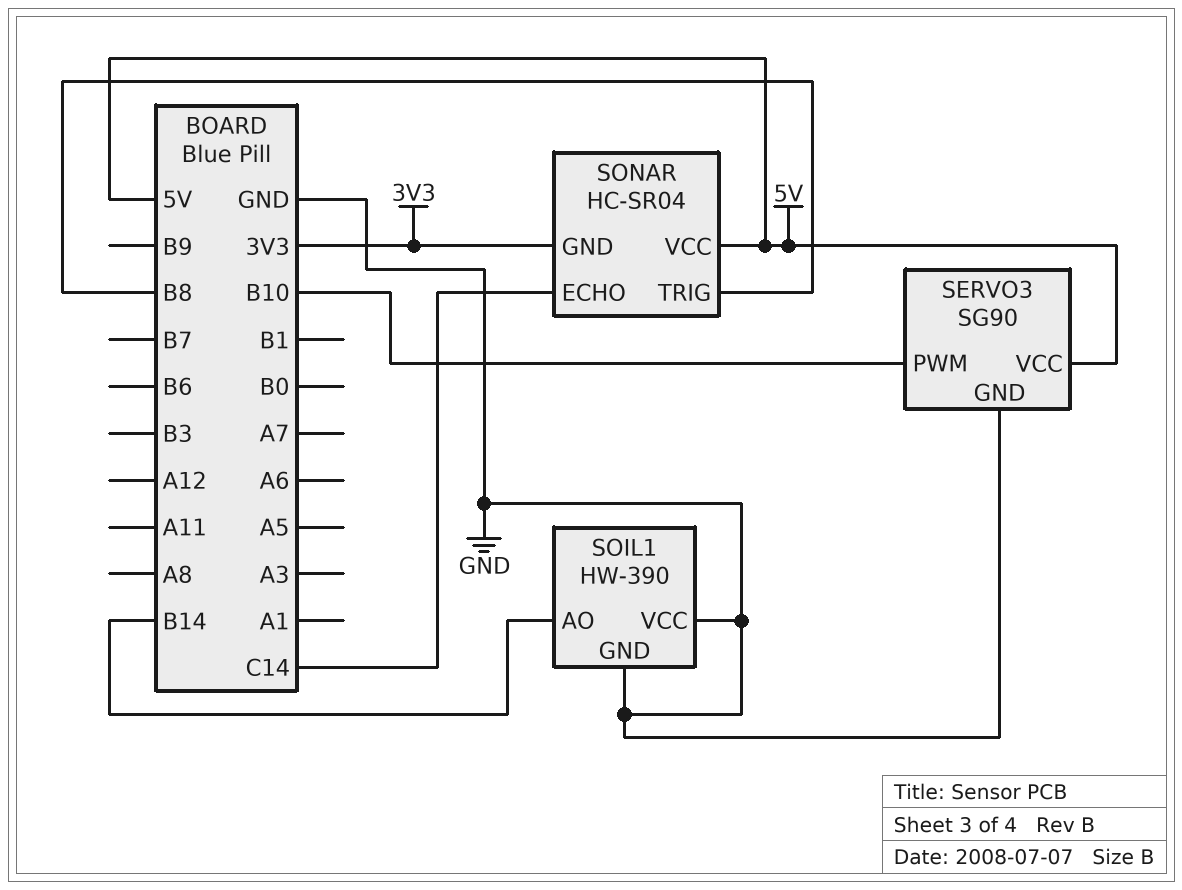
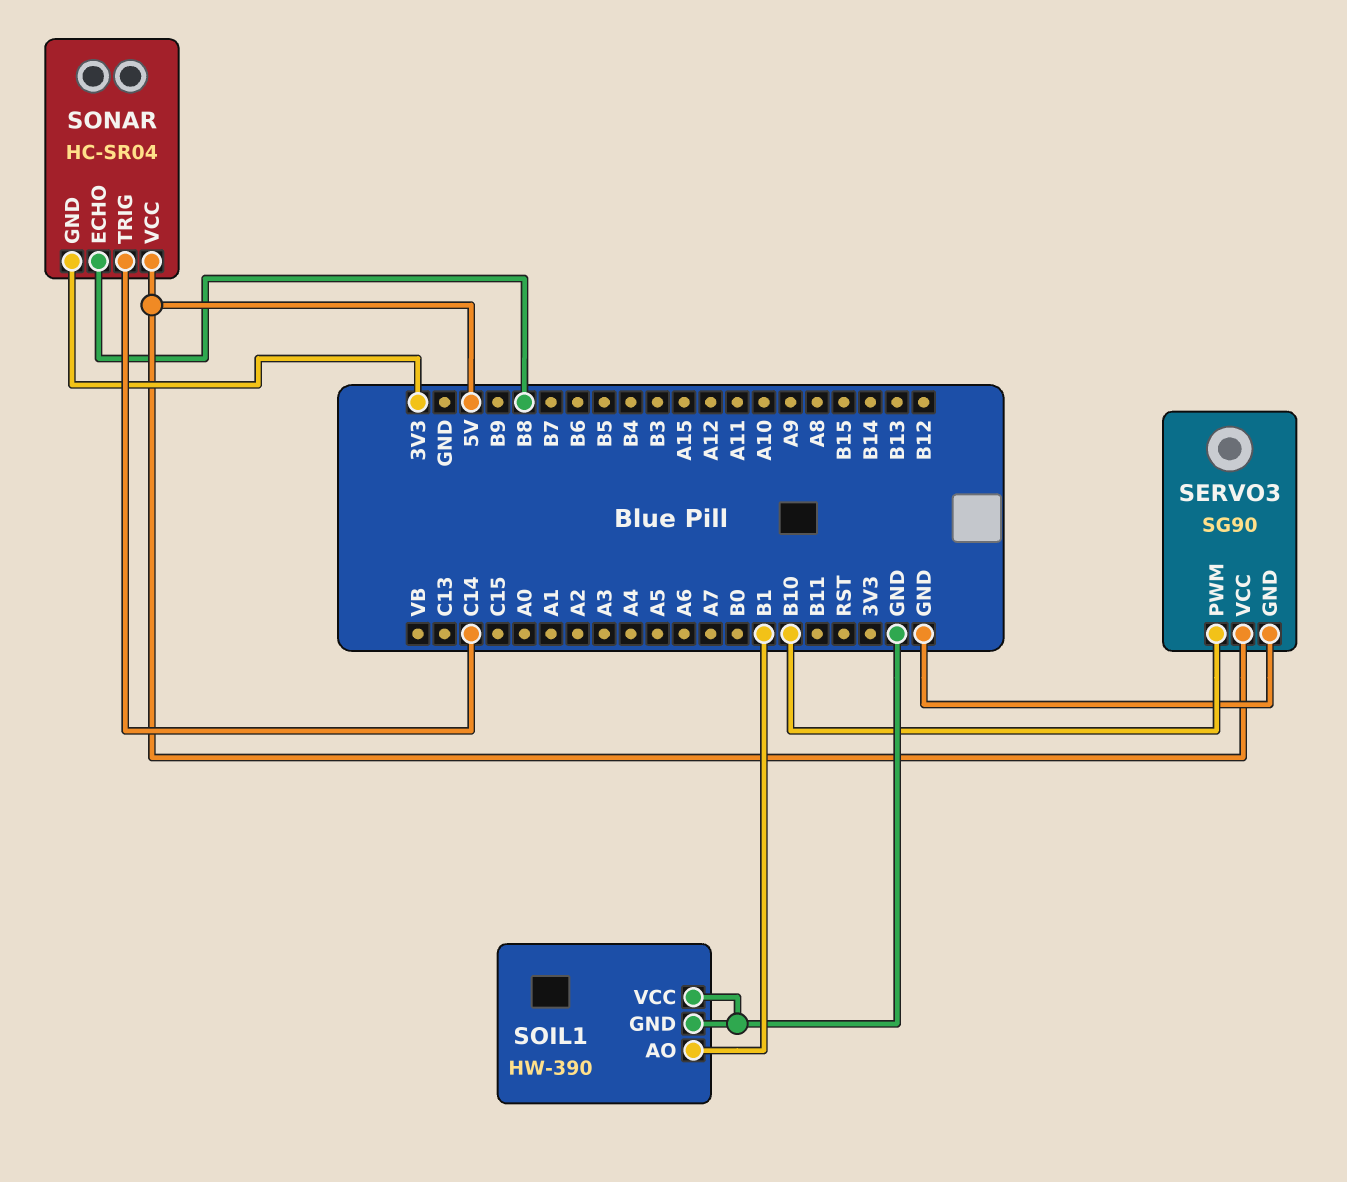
SOIL1 pin AO: B14 -> B1
SONAR pin ECHO: C14 -> B8
SONAR pin TRIG: B8 -> C14

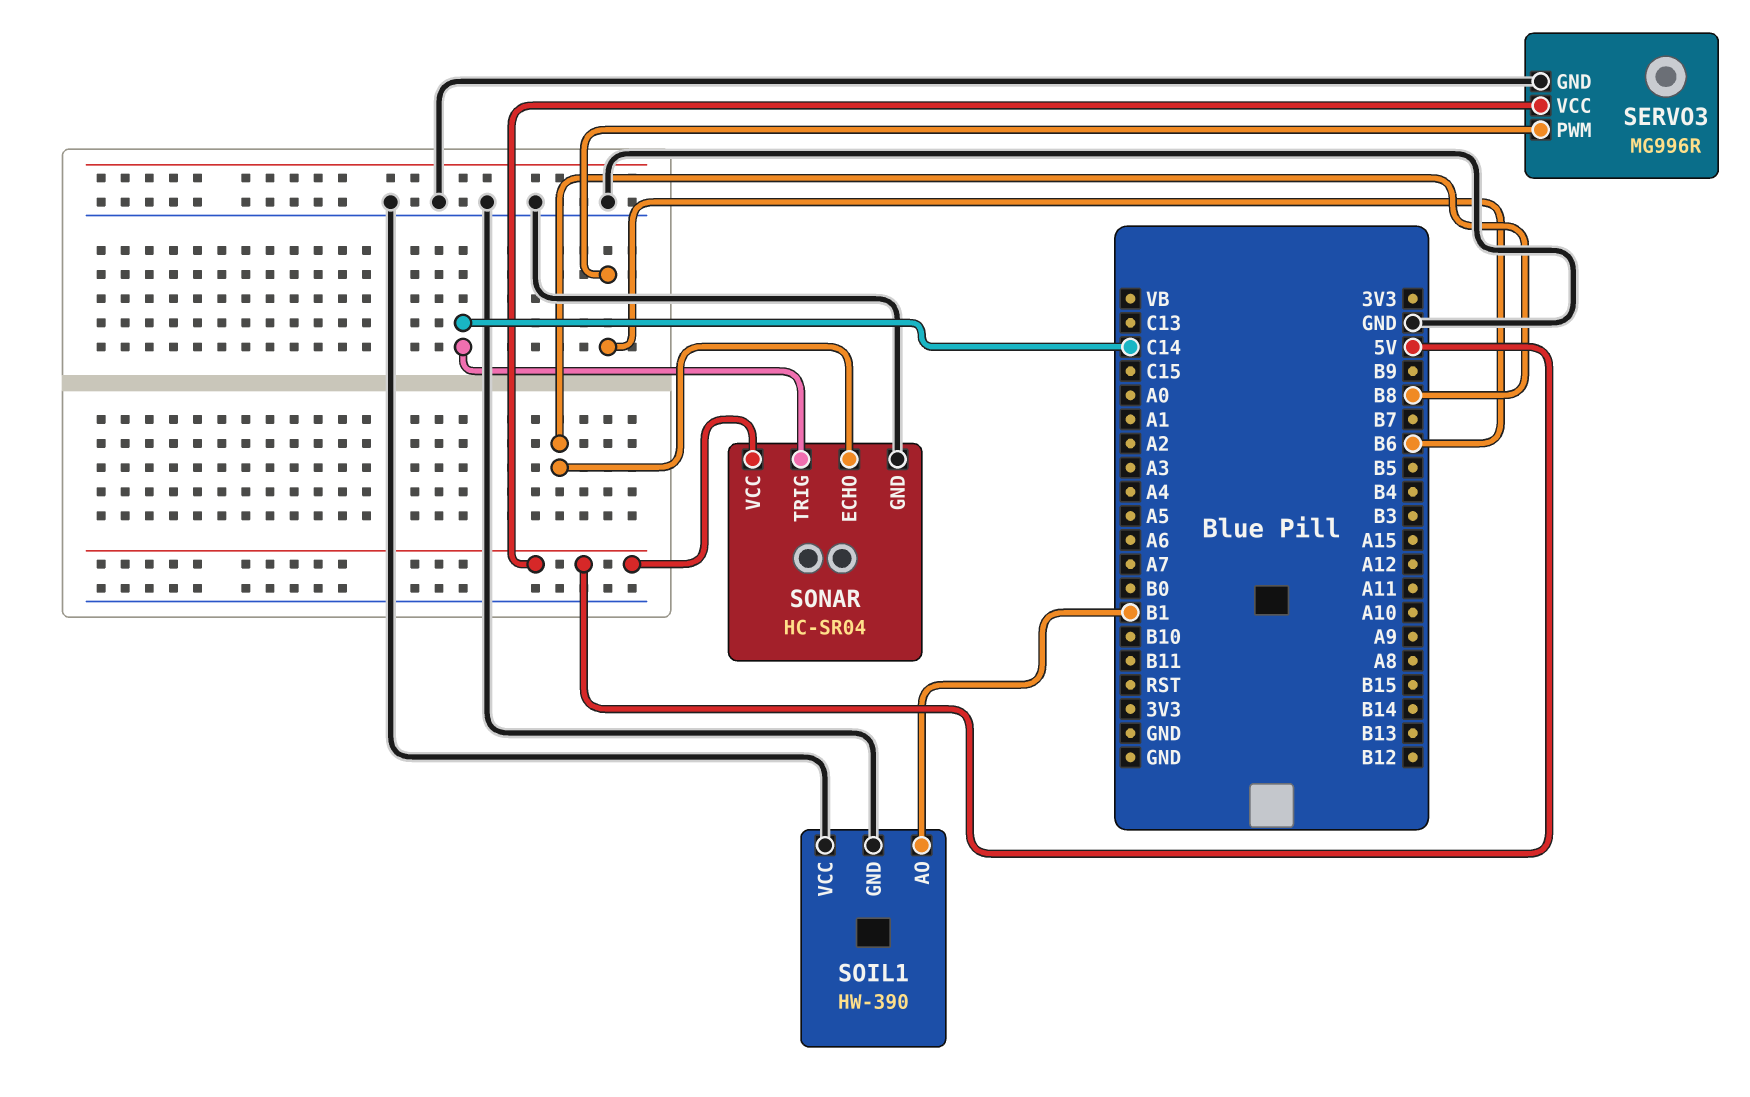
SERVO3: SG90 -> MG996R
SERVO3 pin PWM: B10 -> B6
SONAR pin GND: 3V3 -> GND

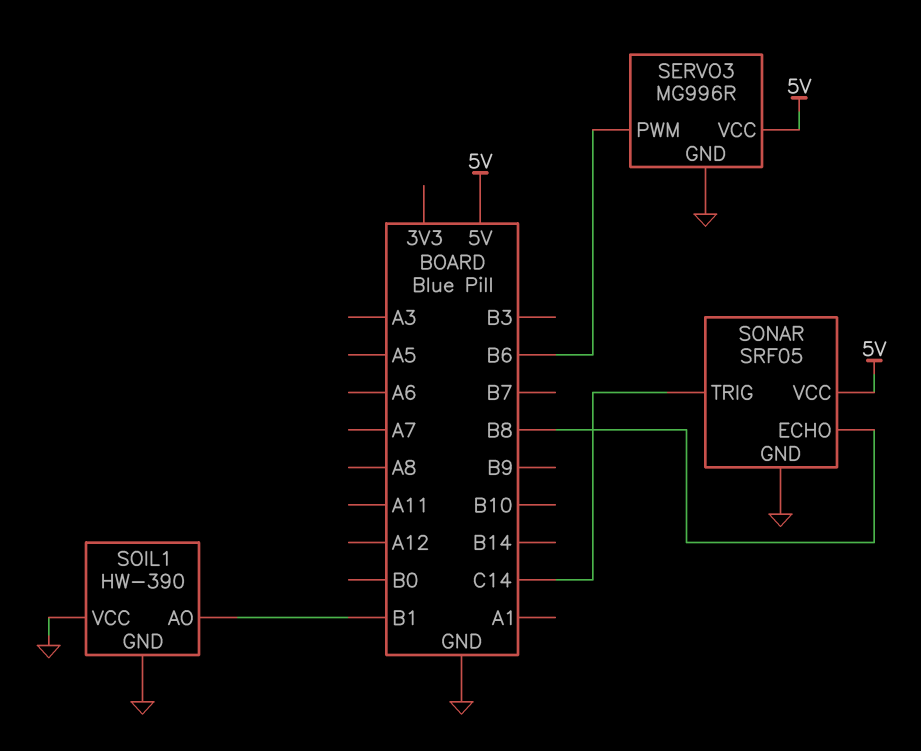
SONAR: HC-SR04 -> SRF05

